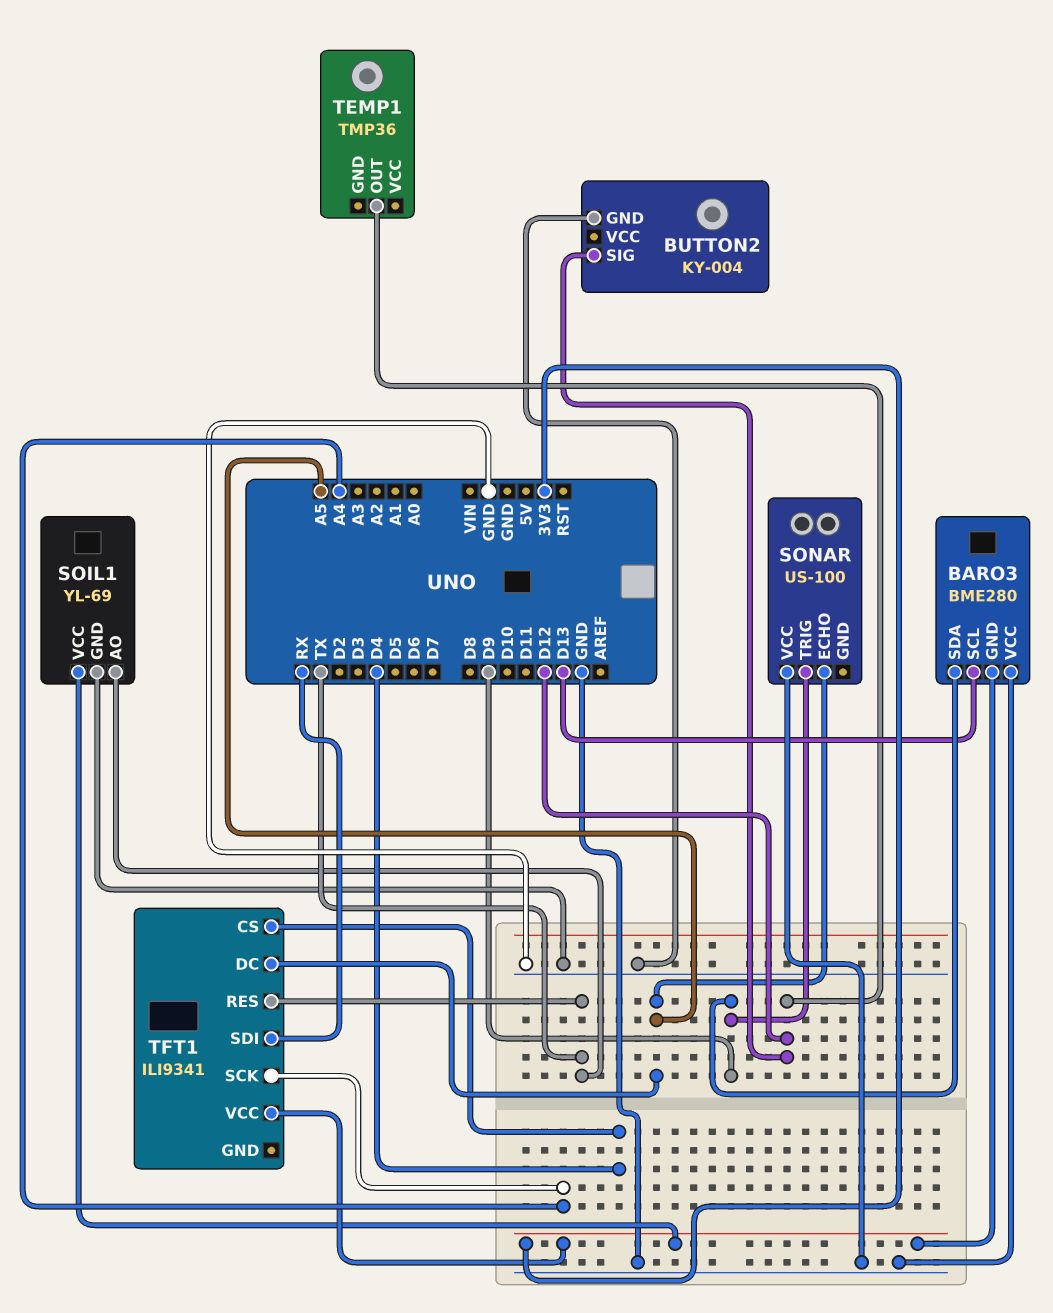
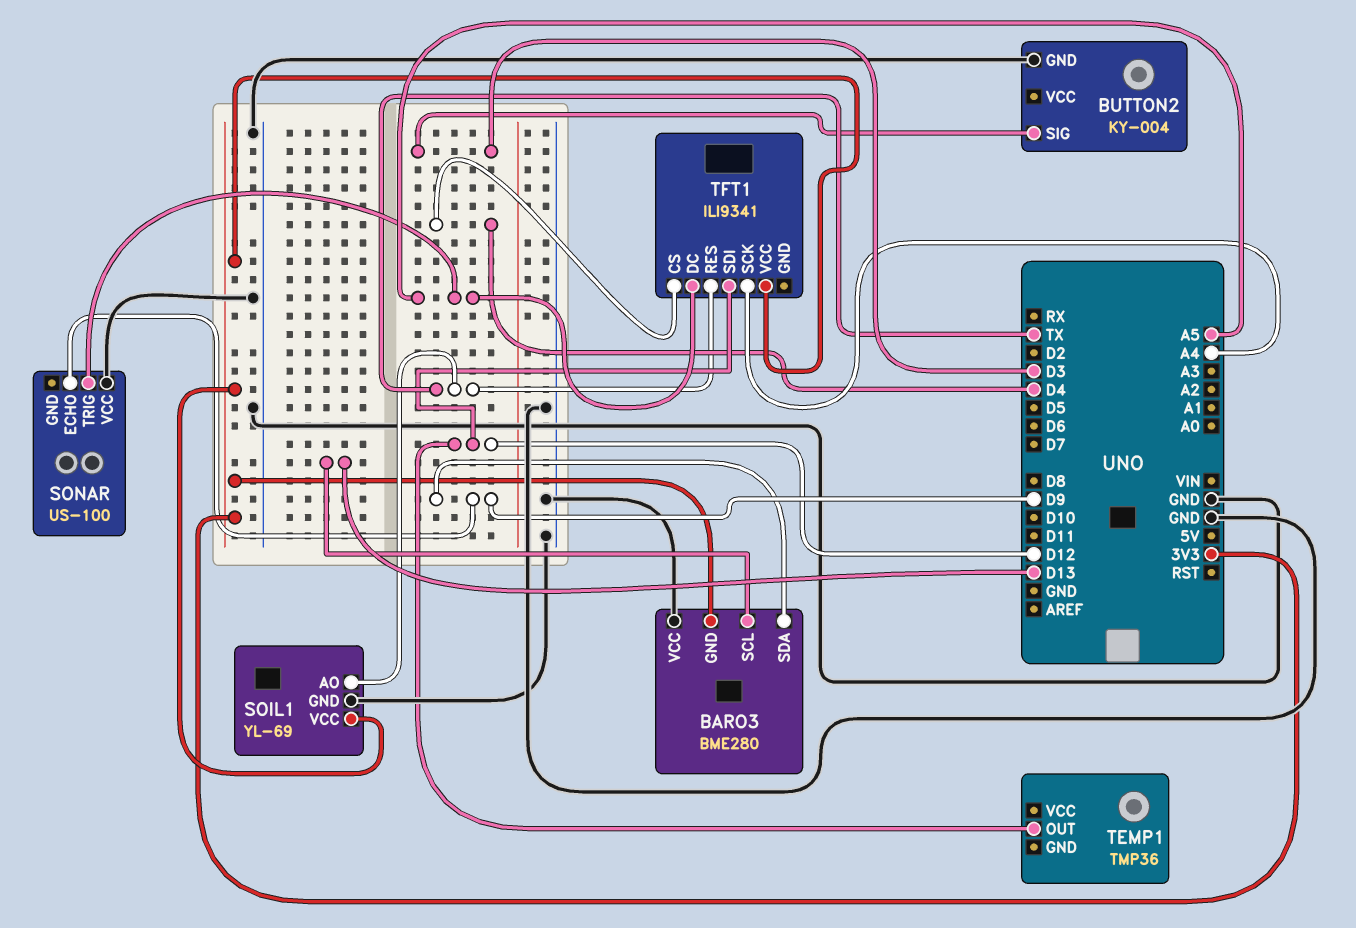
BUTTON2 pin SIG: D12 -> D3
SONAR pin ECHO: A5 -> D9
SONAR pin TRIG: D9 -> A5
TFT1 pin SDI: RX -> D12

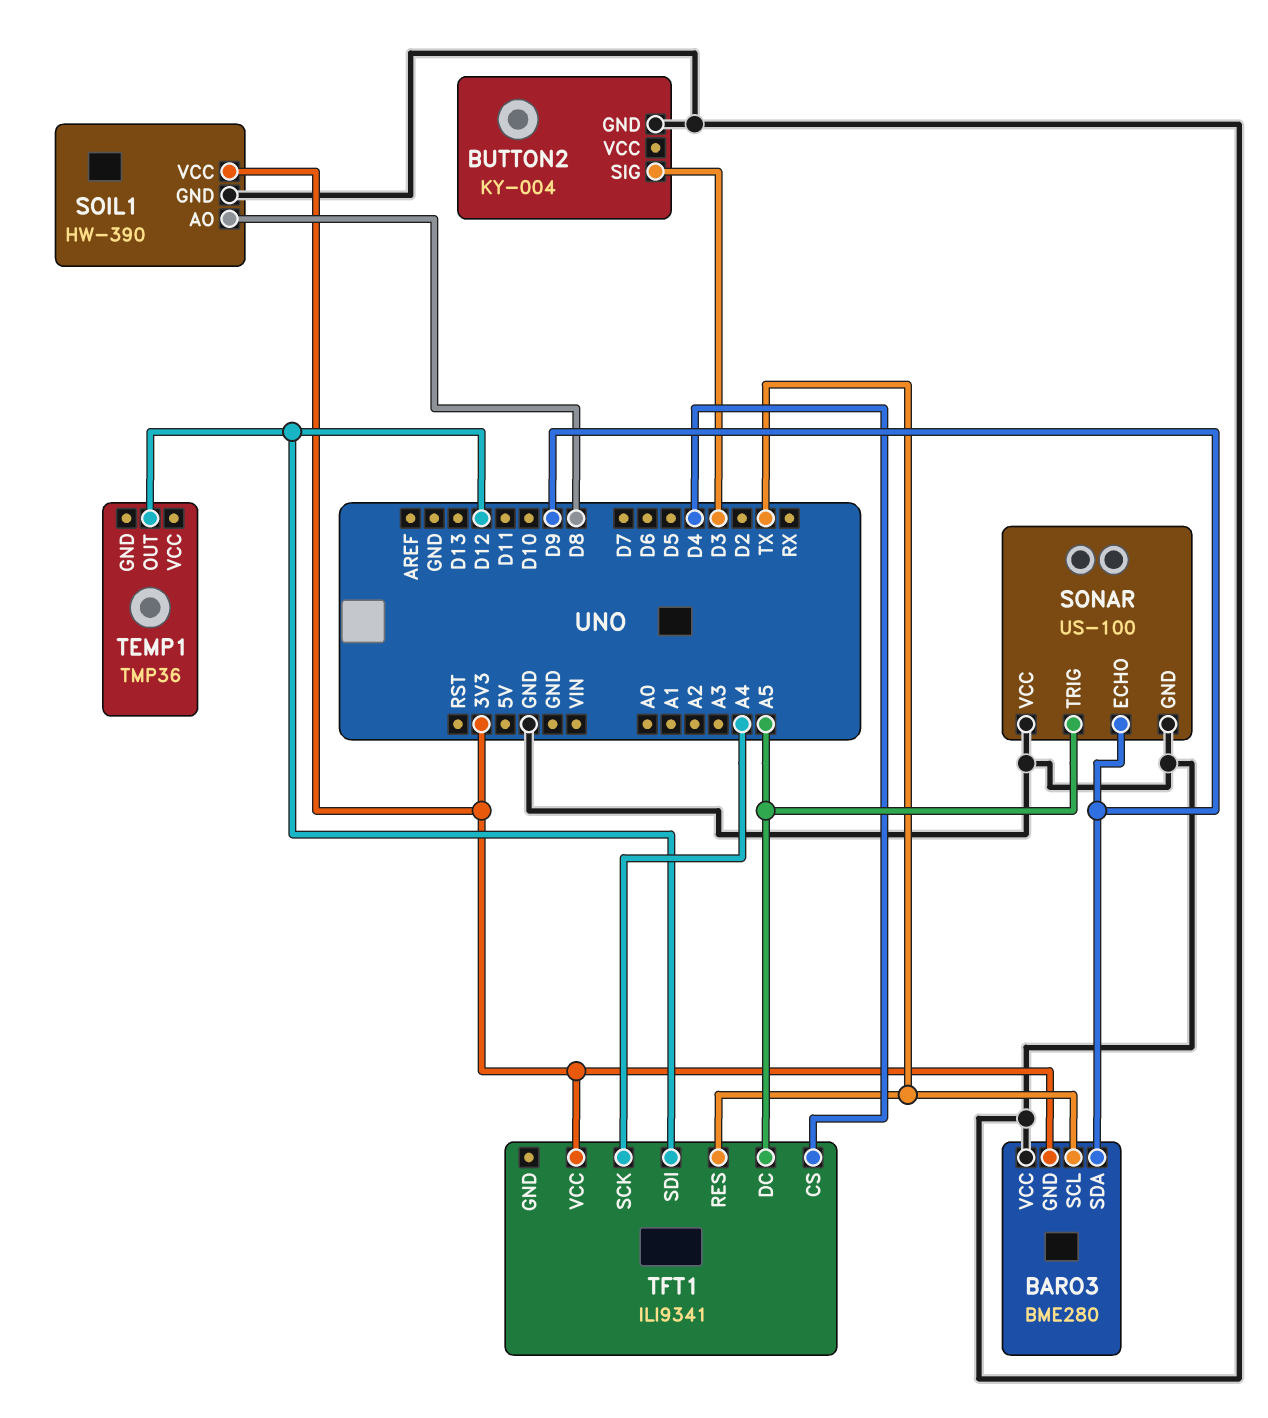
BARO3 pin SCL: D13 -> TX
SOIL1: YL-69 -> HW-390
SOIL1 pin AO: TX -> D8
SONAR pin GND: none -> GND

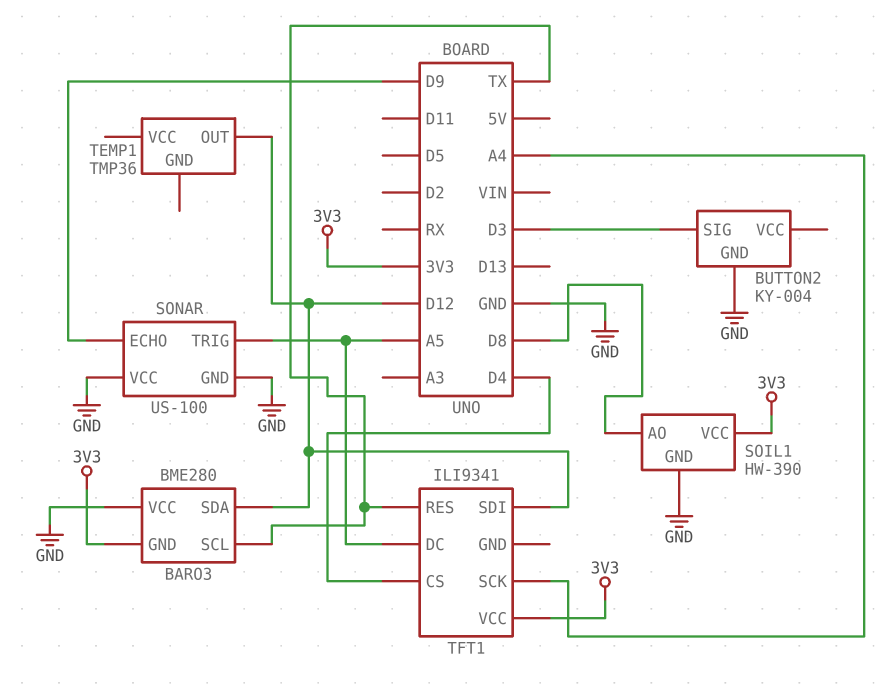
BARO3 pin SDA: D9 -> D12

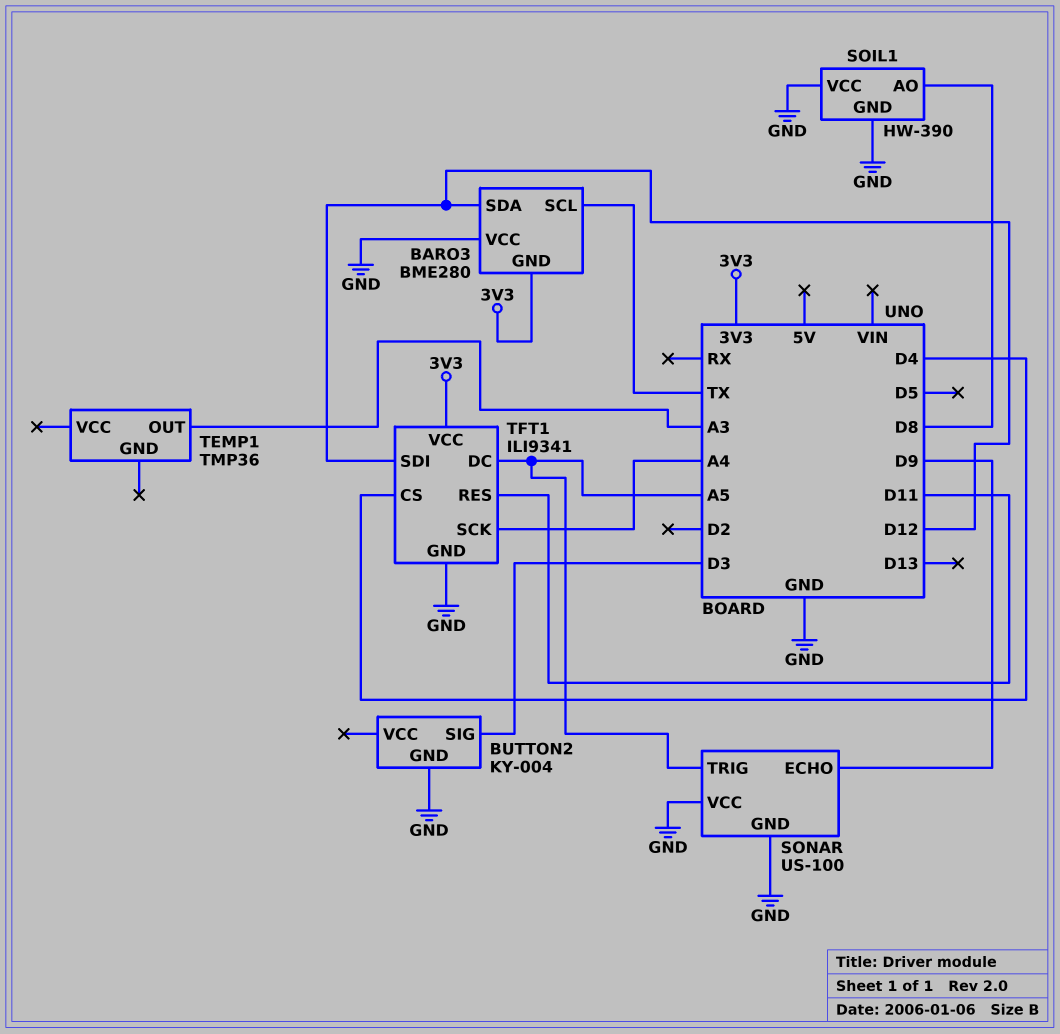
SOIL1 pin VCC: 3V3 -> GND
TEMP1 pin OUT: D12 -> A3
TFT1 pin GND: none -> GND
TFT1 pin RES: TX -> D11

